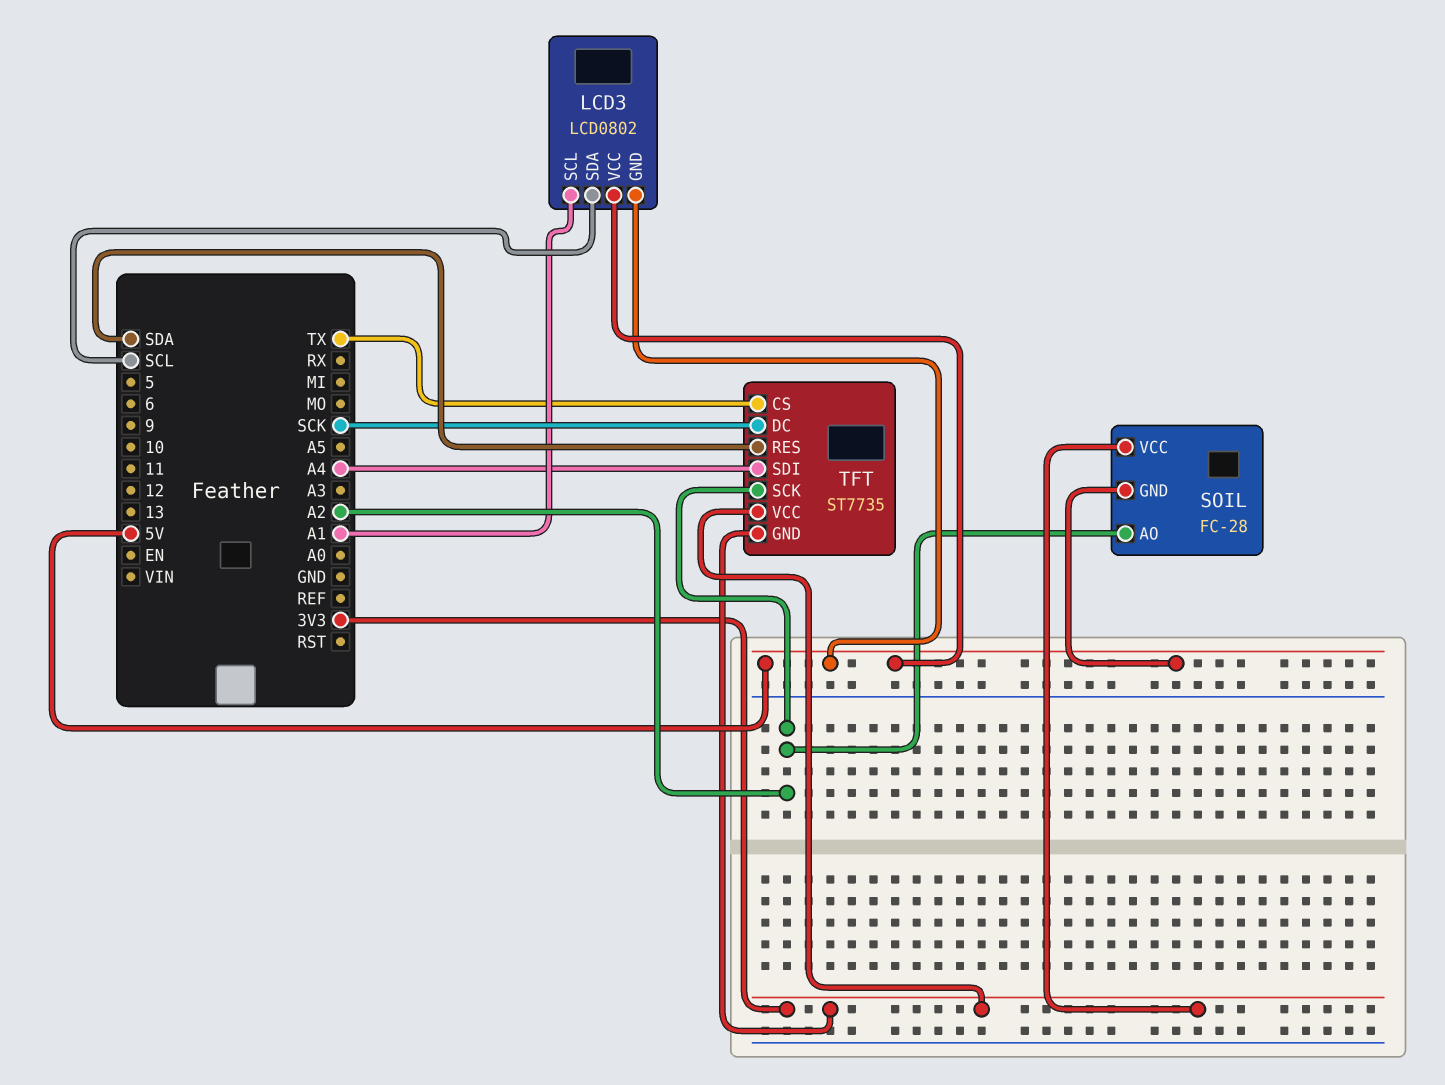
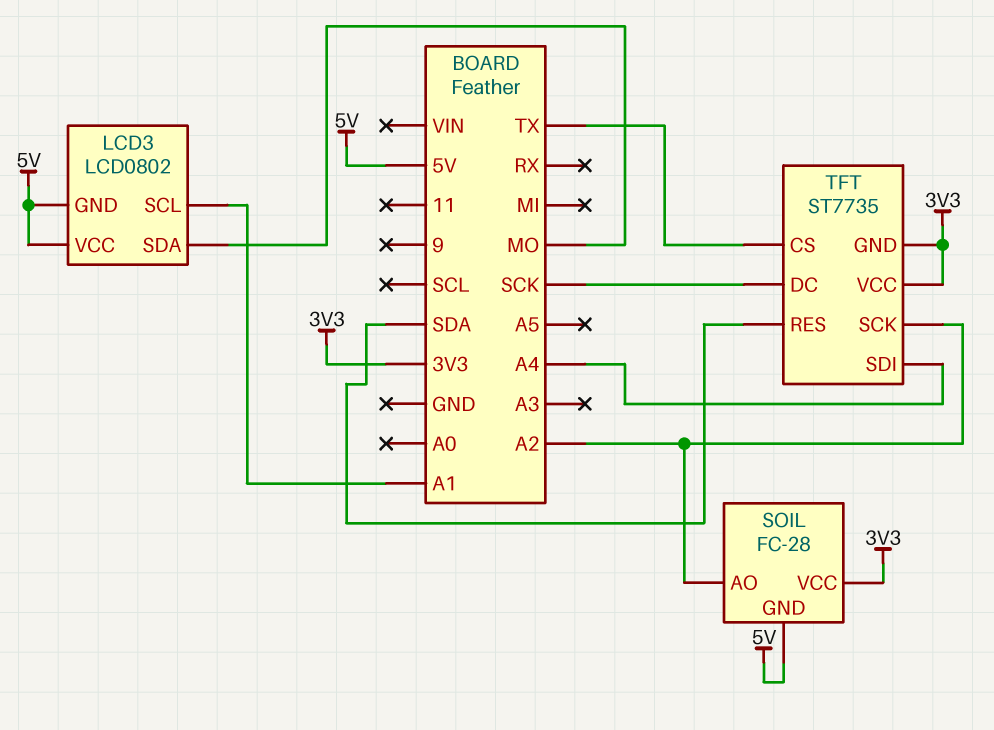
LCD3 pin SDA: SCL -> MO

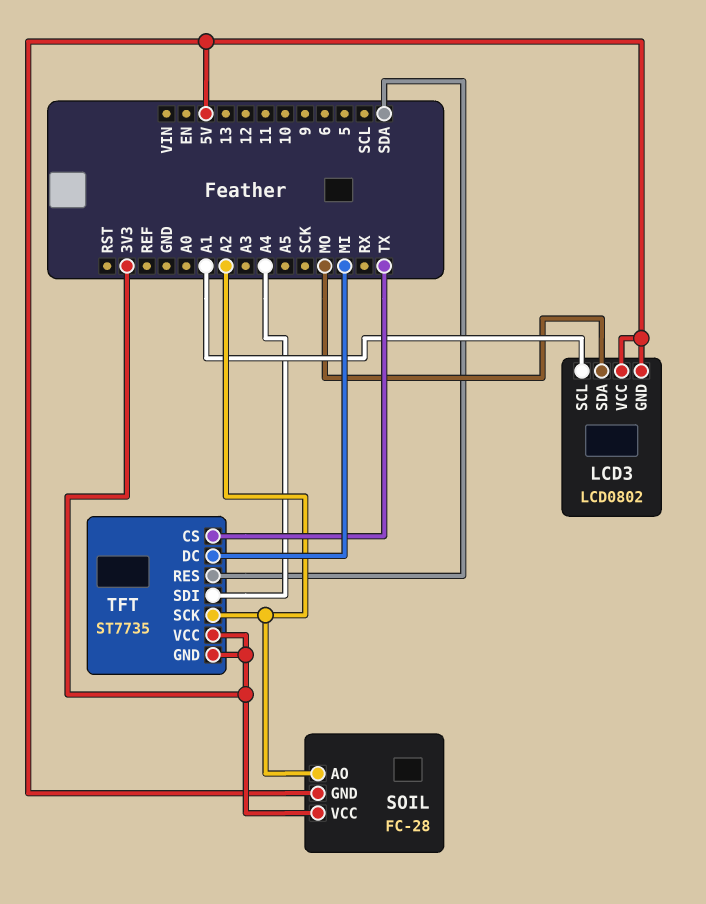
TFT pin DC: SCK -> MI

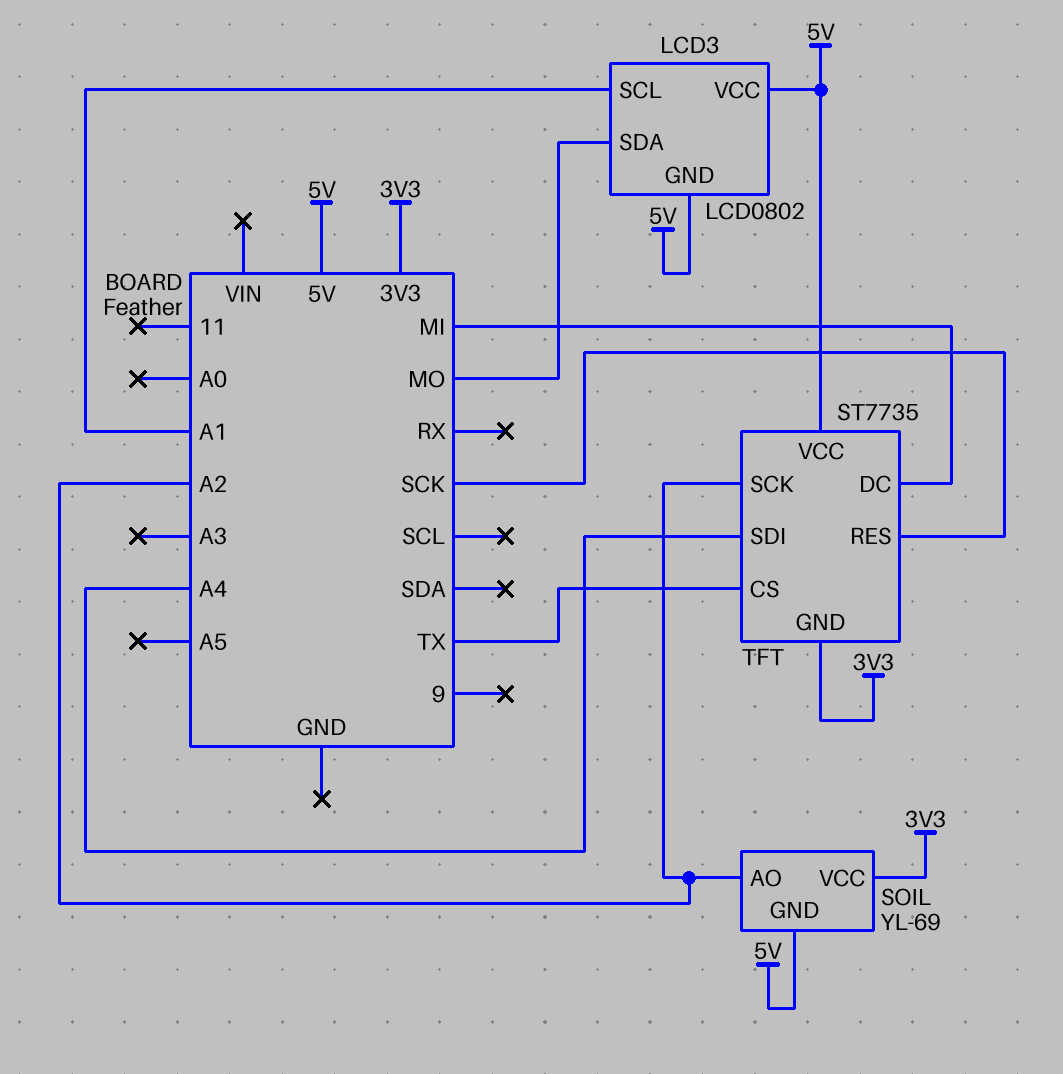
SOIL: FC-28 -> YL-69
TFT pin RES: SDA -> SCK
TFT pin VCC: 3V3 -> 5V

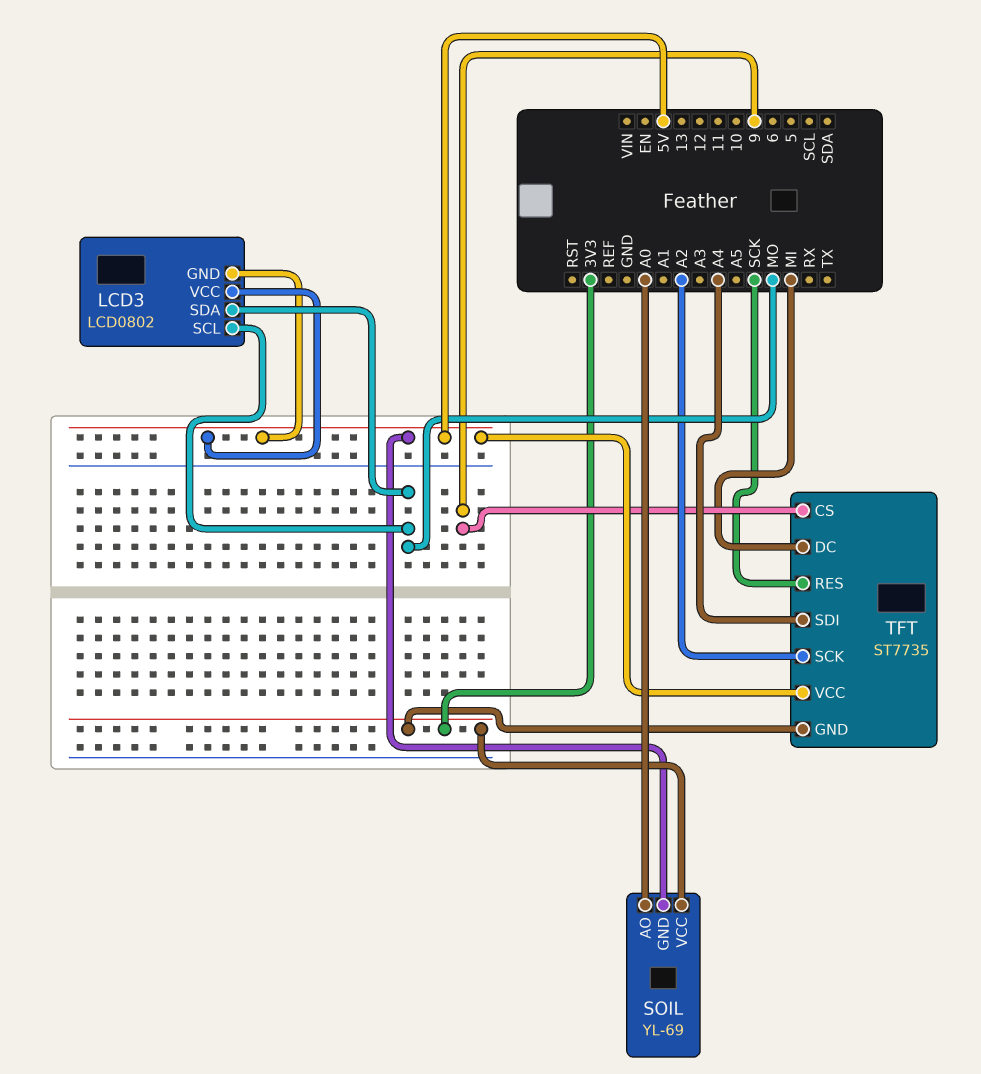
LCD3 pin SCL: A1 -> MO
SOIL pin AO: A2 -> A0
TFT pin CS: TX -> 9

